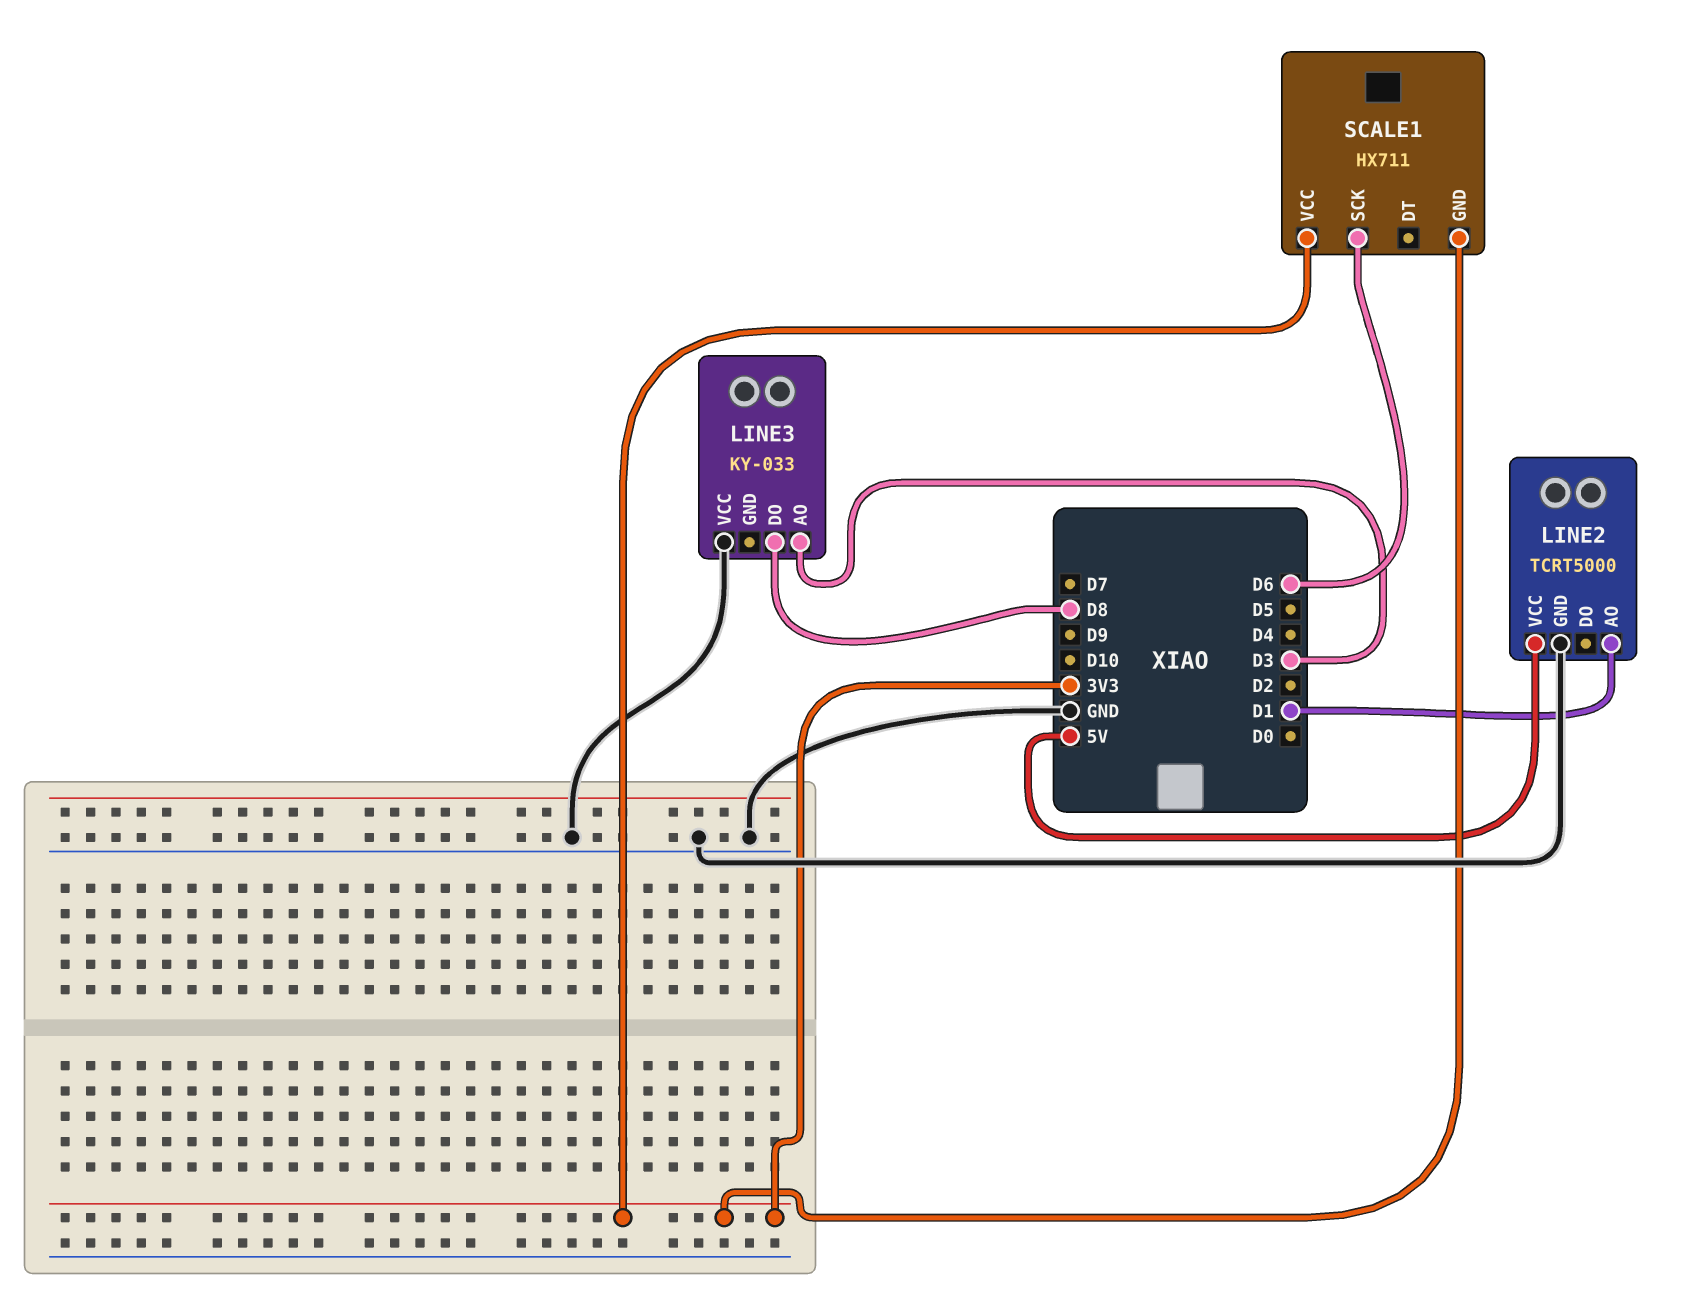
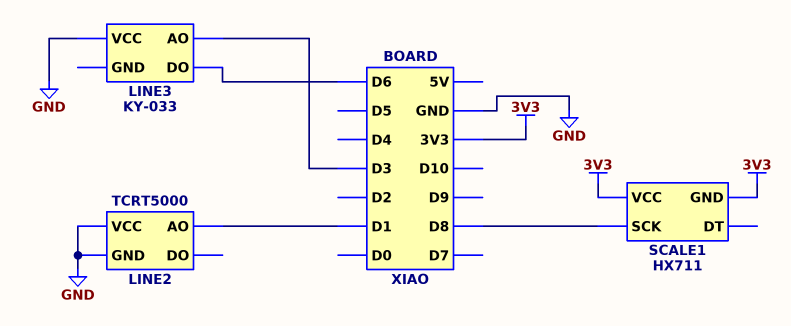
LINE2 pin VCC: 5V -> GND
LINE3 pin DO: D8 -> D6
SCALE1 pin SCK: D6 -> D8

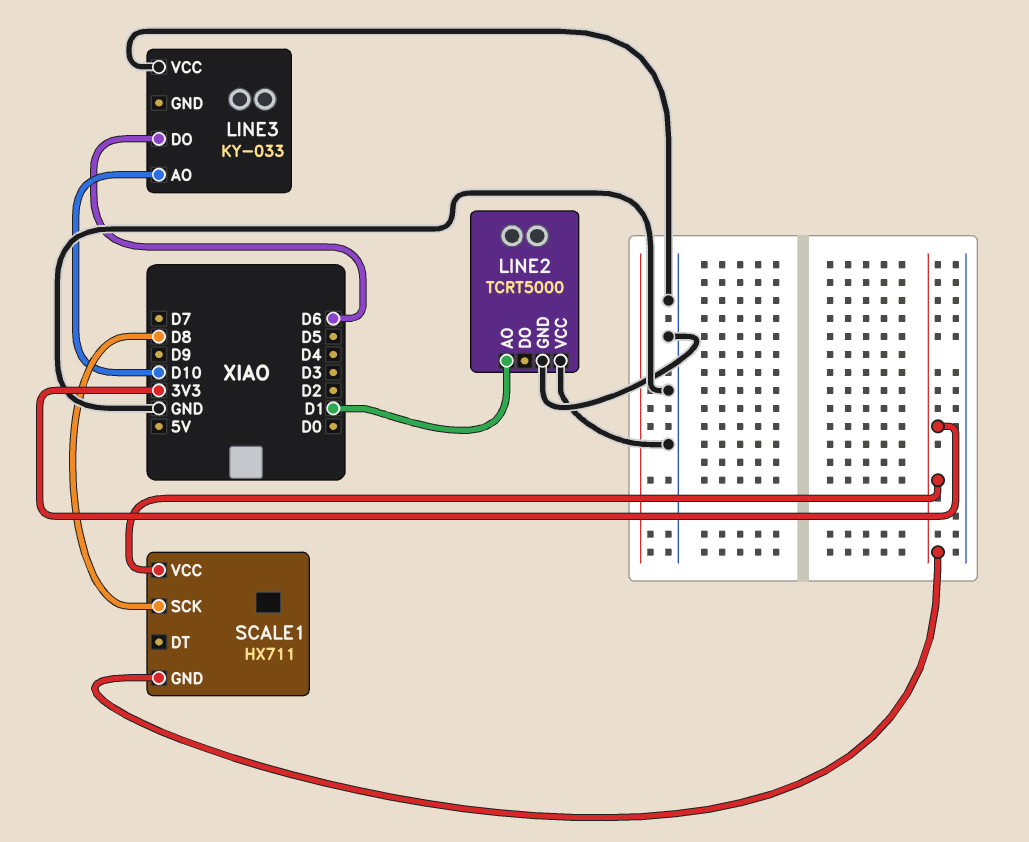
LINE3 pin AO: D3 -> D10

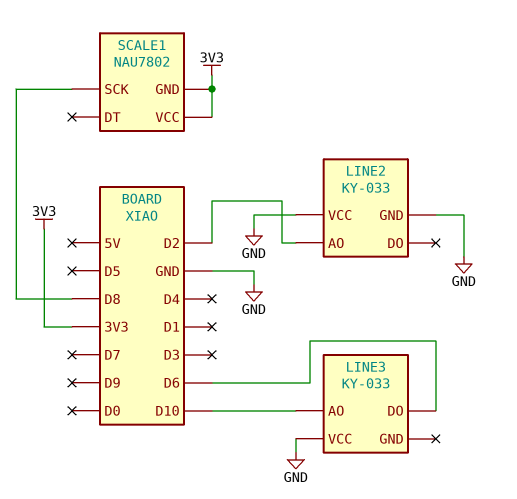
LINE2: TCRT5000 -> KY-033
LINE2 pin AO: D1 -> D2
SCALE1: HX711 -> NAU7802

